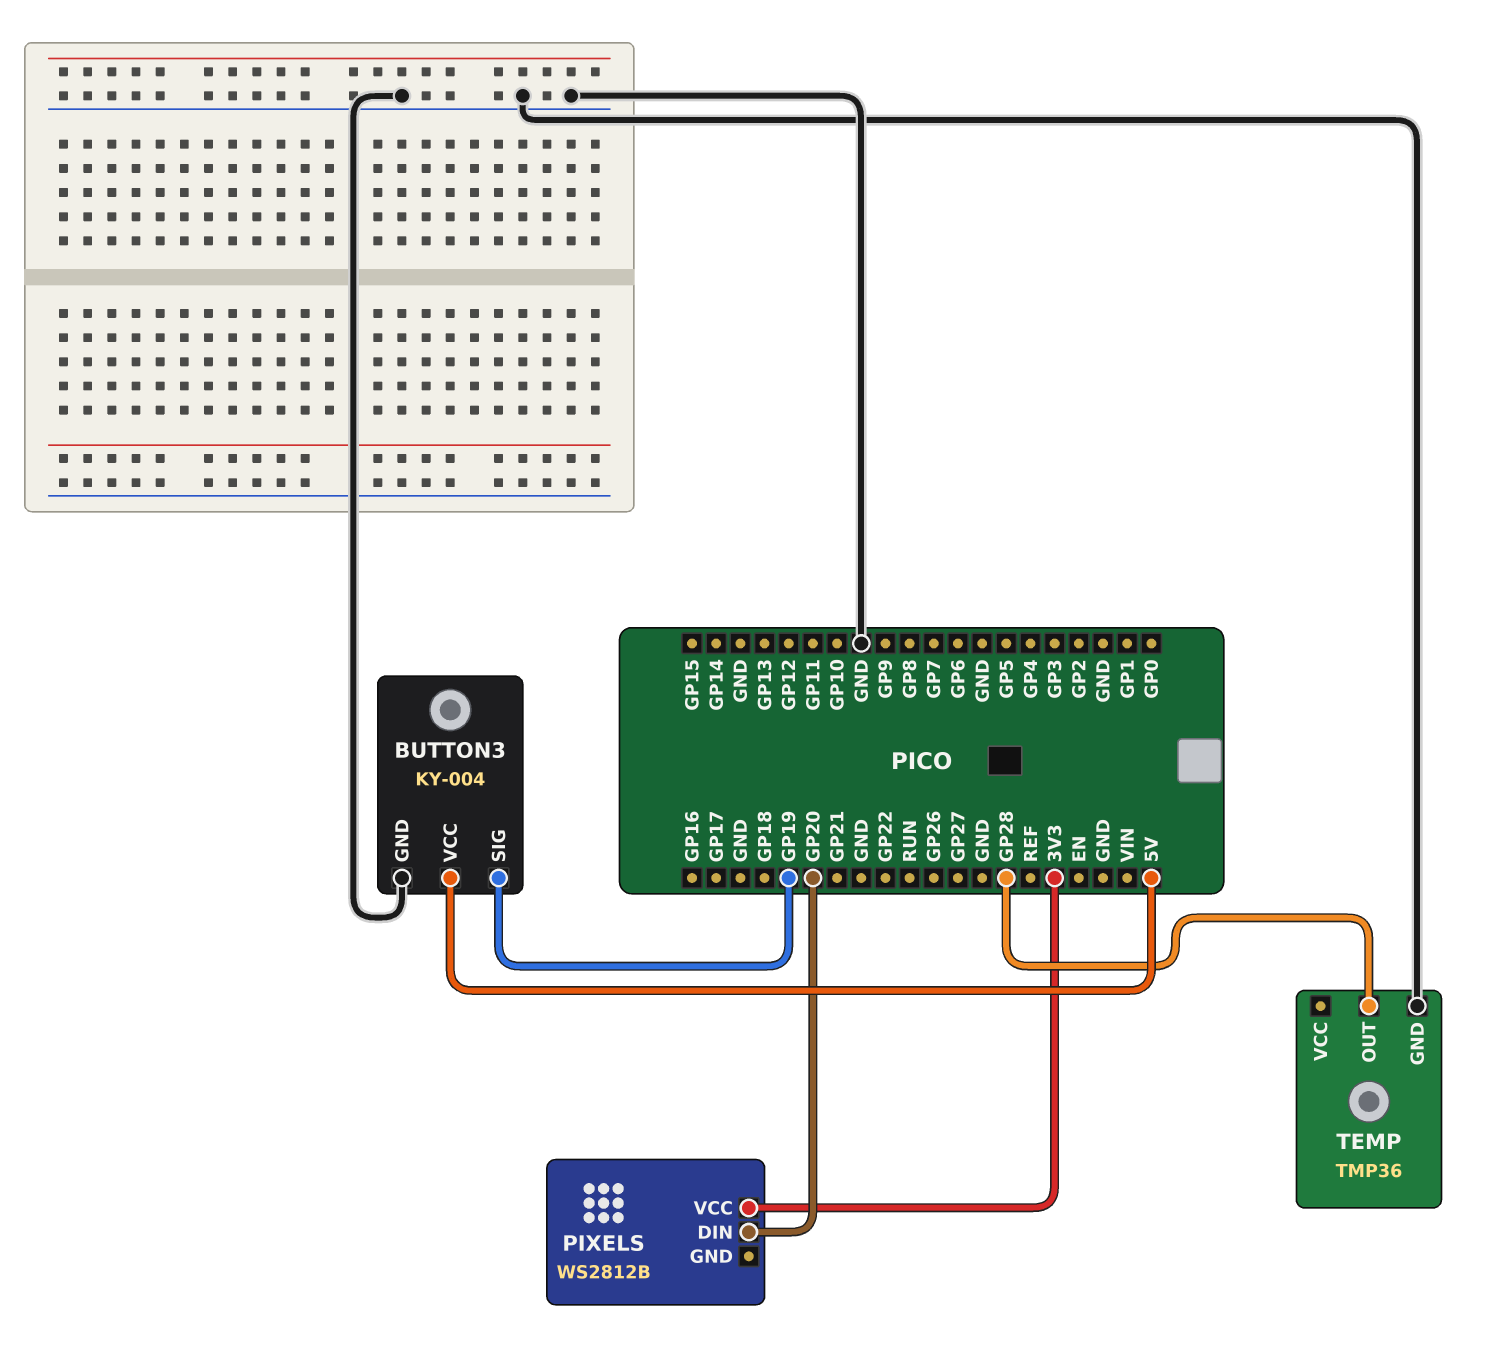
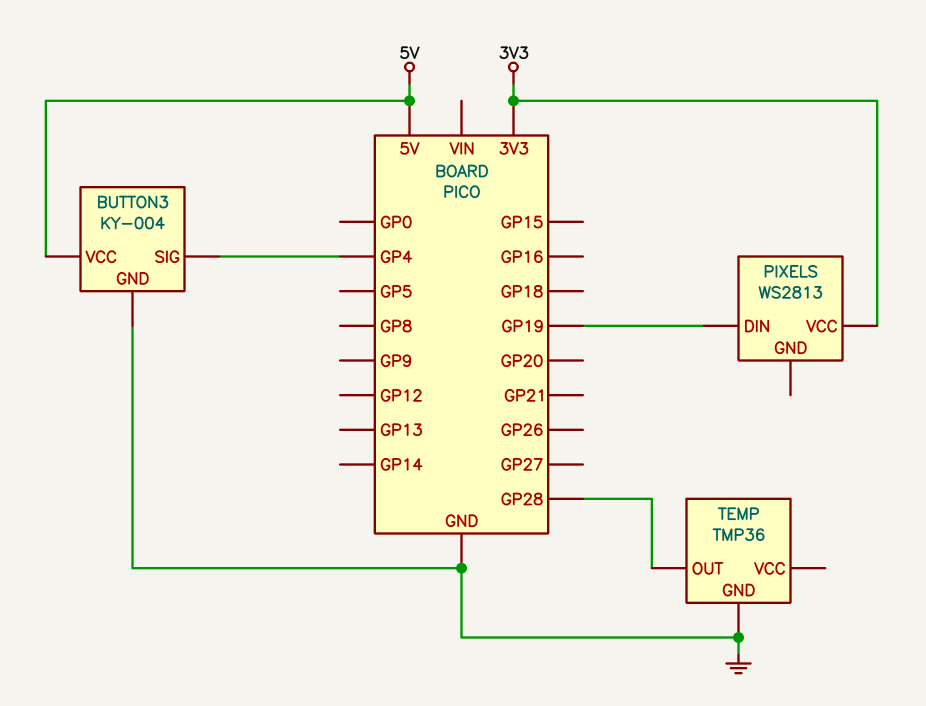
BUTTON3 pin SIG: GP19 -> GP4
PIXELS: WS2812B -> WS2813
PIXELS pin DIN: GP20 -> GP19

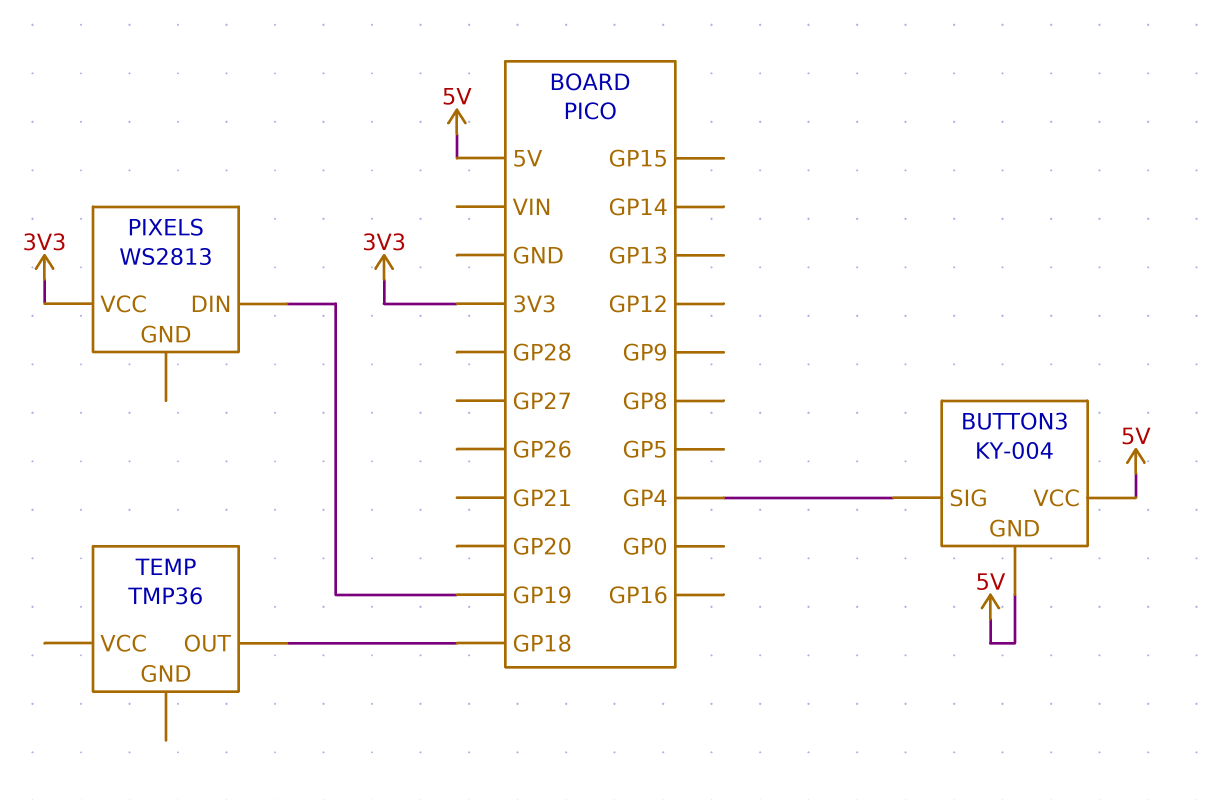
BUTTON3 pin GND: GND -> 5V
TEMP pin GND: GND -> none
TEMP pin OUT: GP28 -> GP18

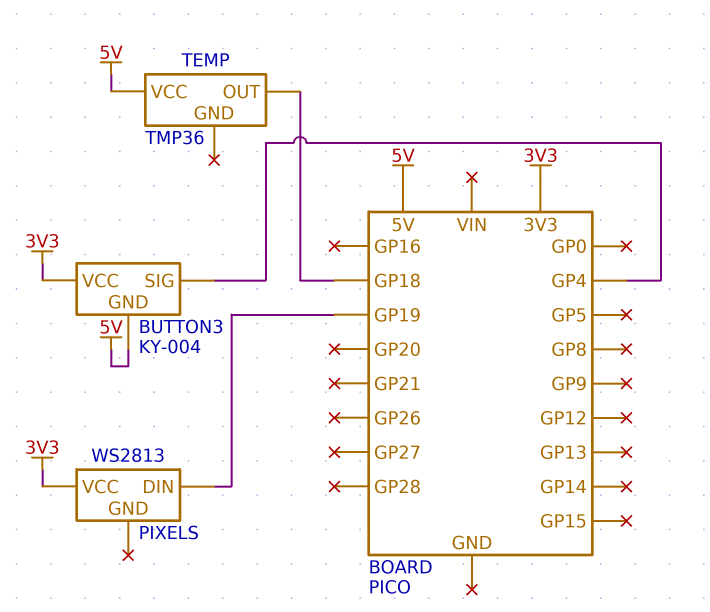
BUTTON3 pin VCC: 5V -> 3V3
TEMP pin VCC: none -> 5V

